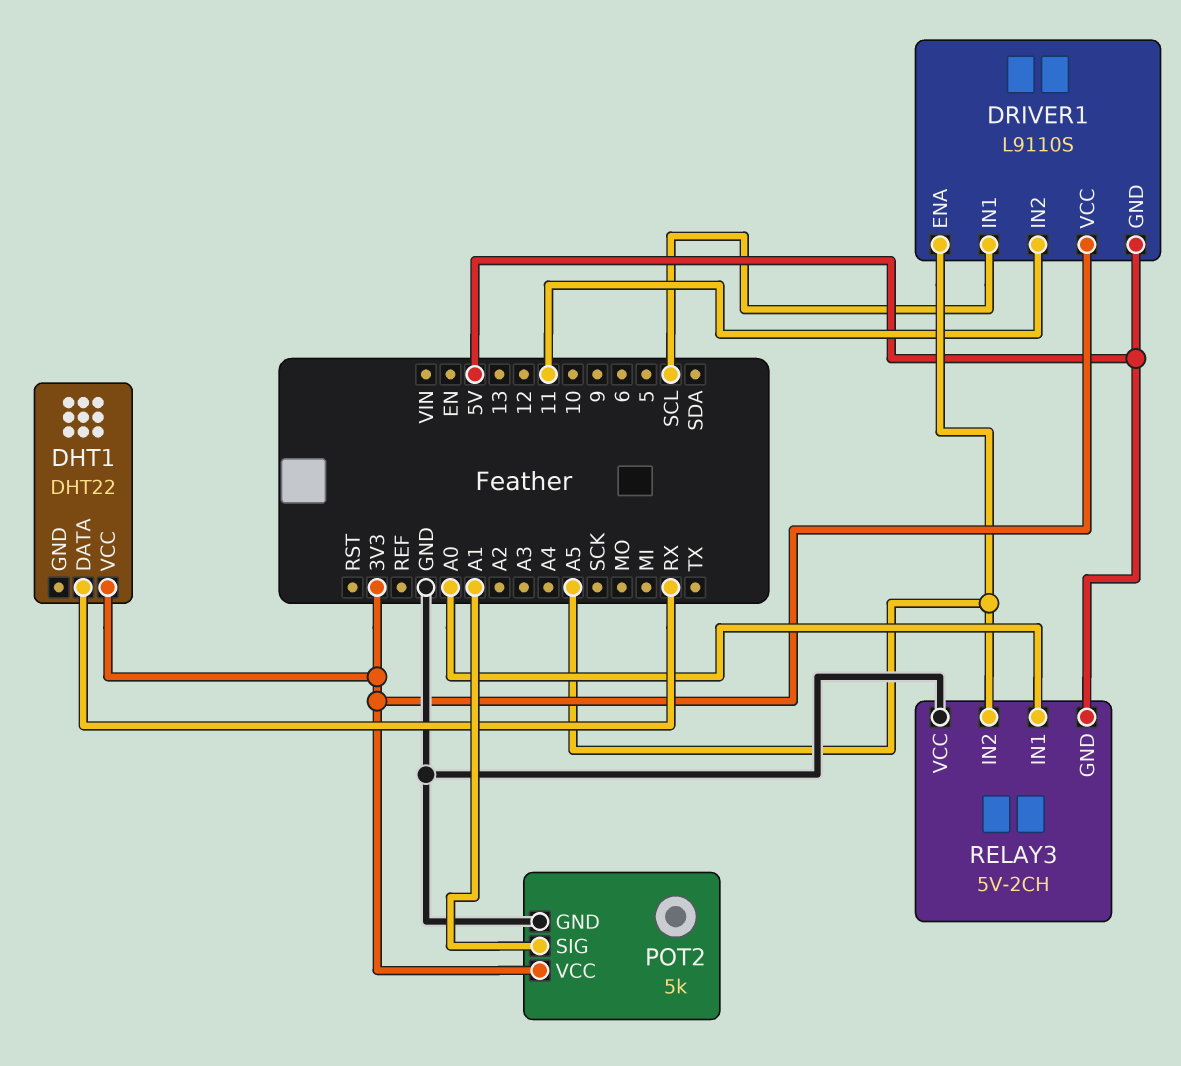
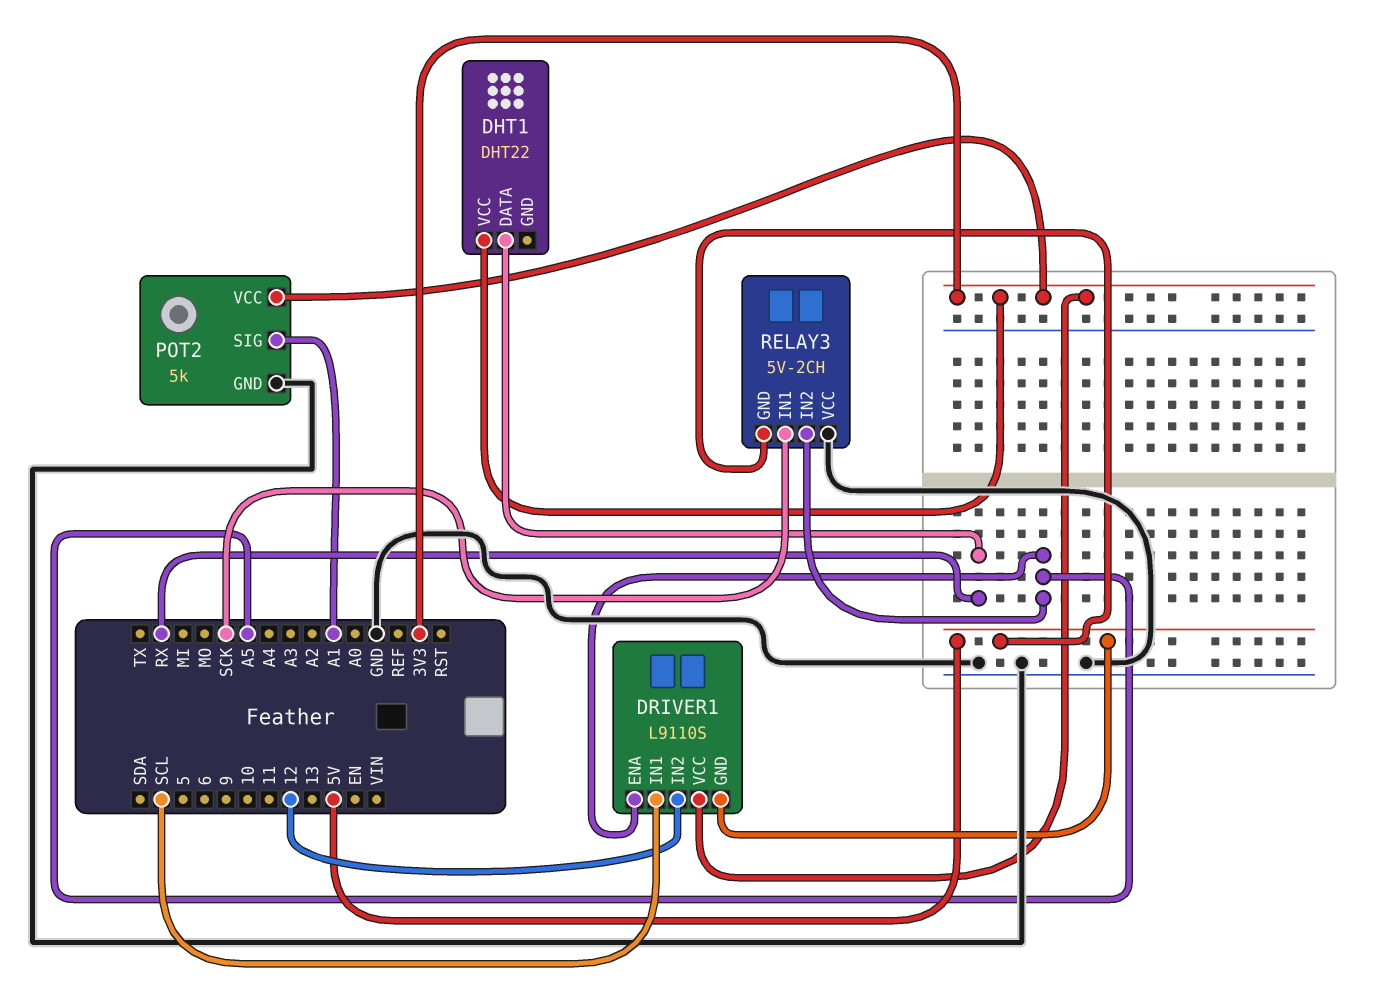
DRIVER1 pin IN2: 11 -> 12
RELAY3 pin IN1: A0 -> SCK

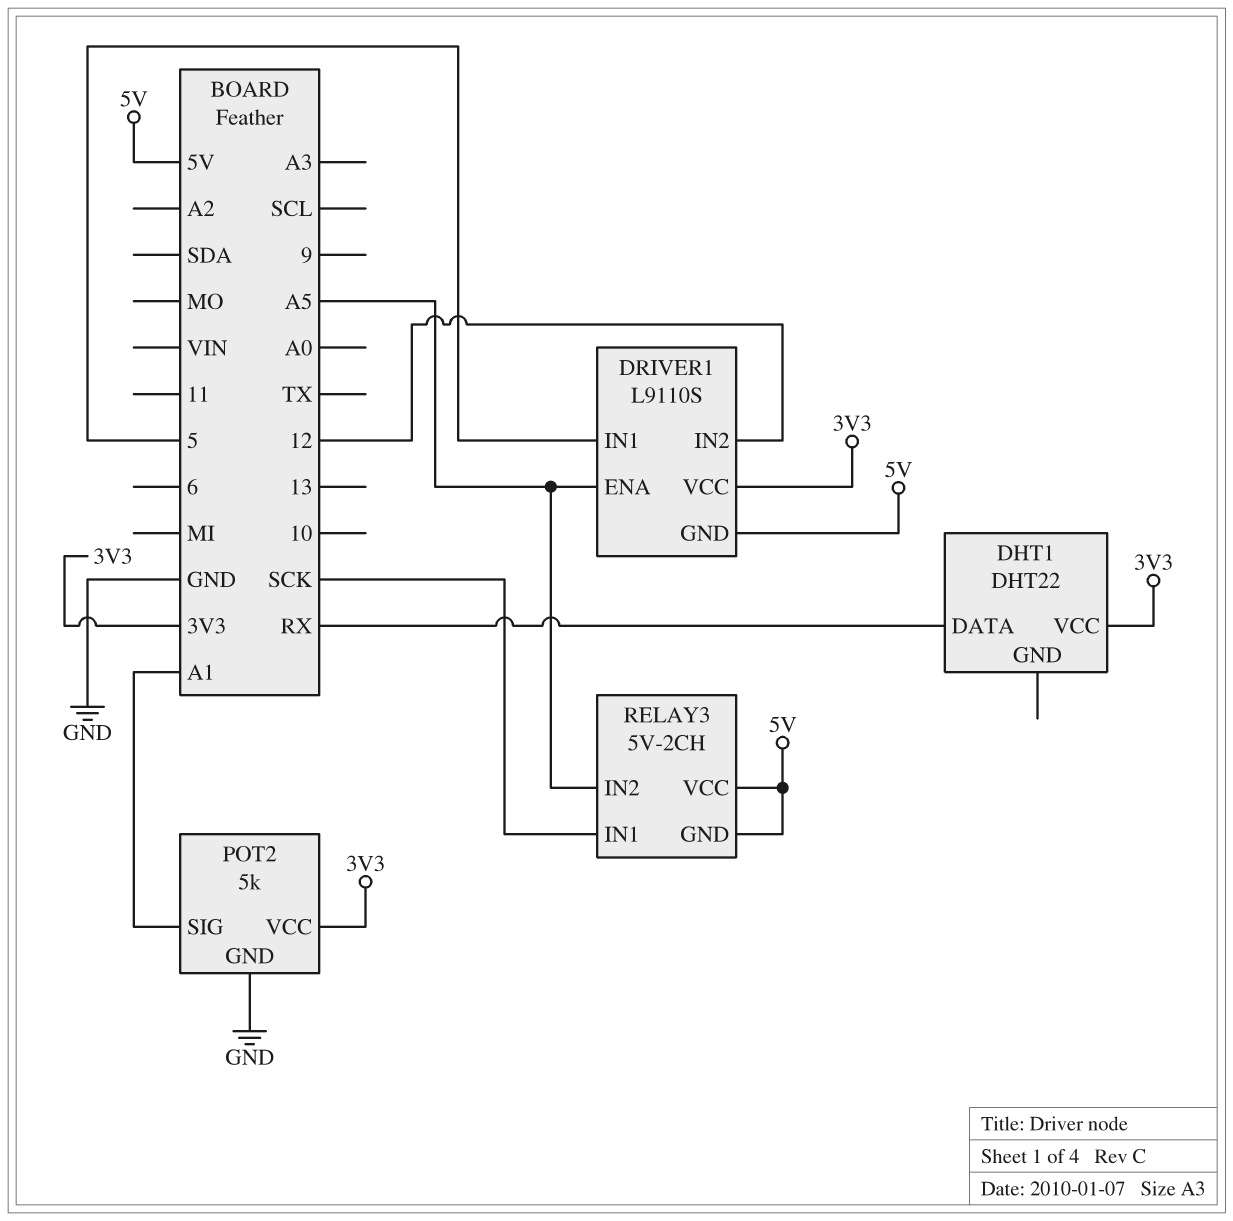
DRIVER1 pin IN1: SCL -> 5
RELAY3 pin VCC: GND -> 5V

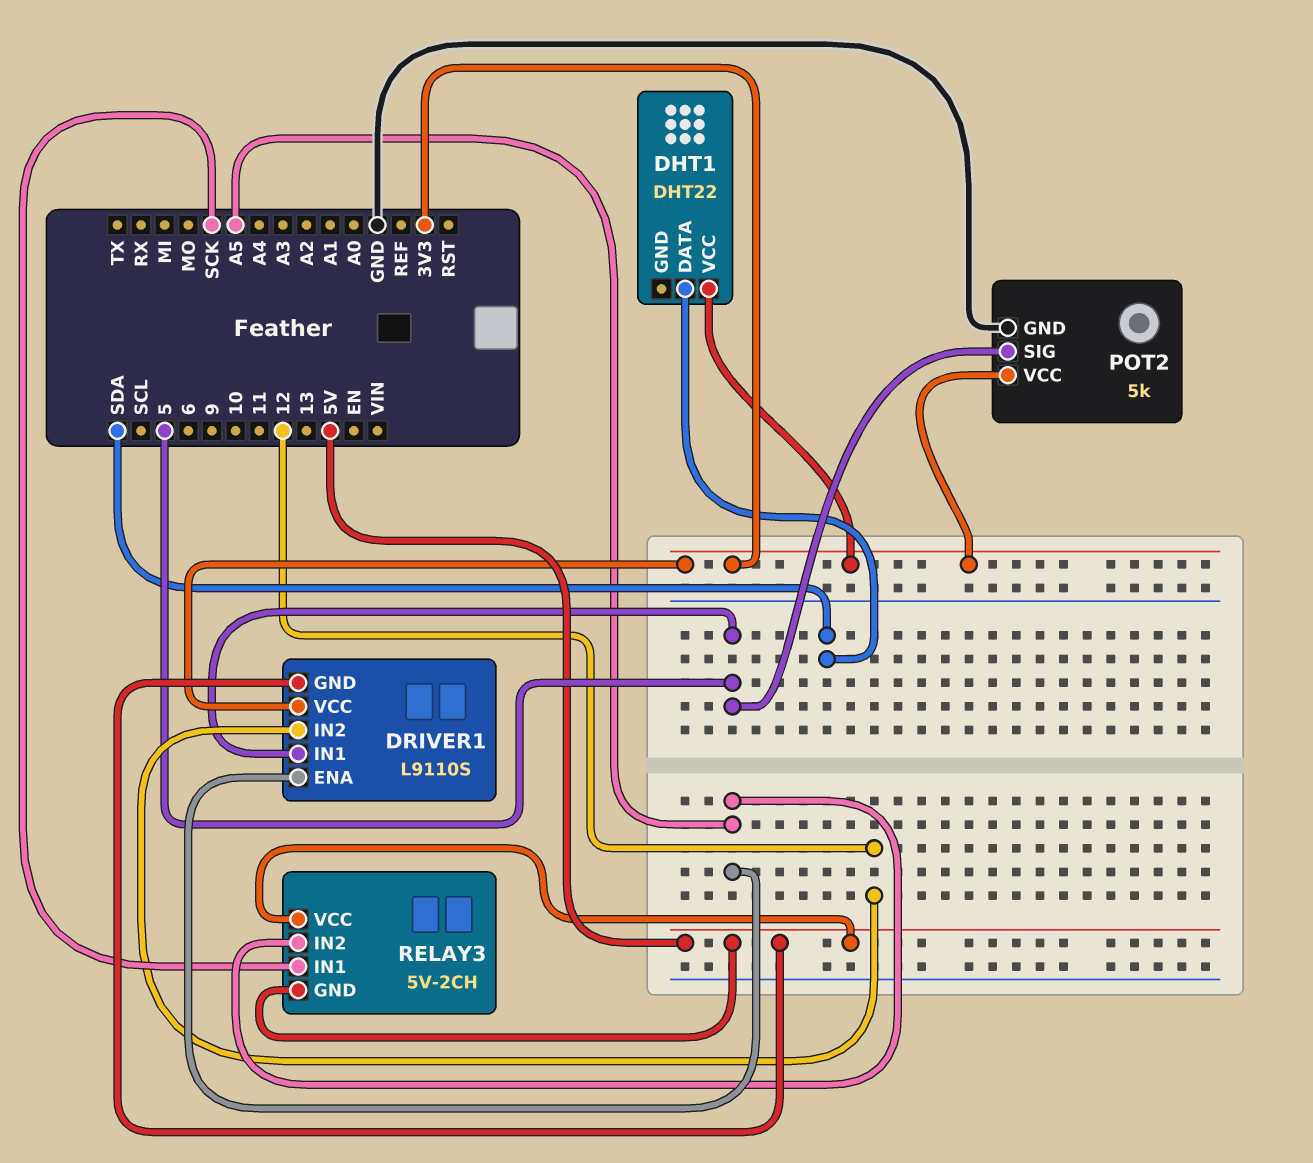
DHT1 pin DATA: RX -> SDA
POT2 pin SIG: A1 -> 5

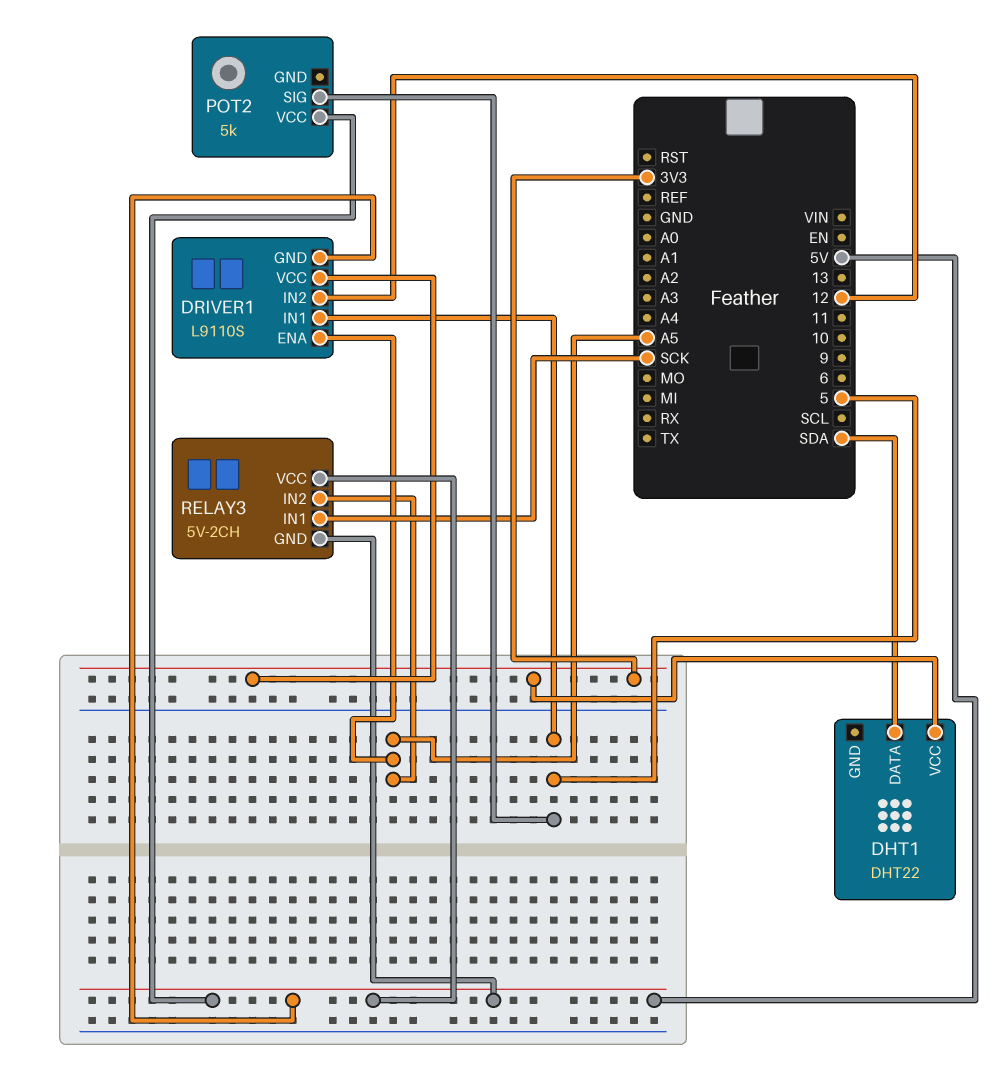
POT2 pin GND: GND -> none
POT2 pin VCC: 3V3 -> 5V

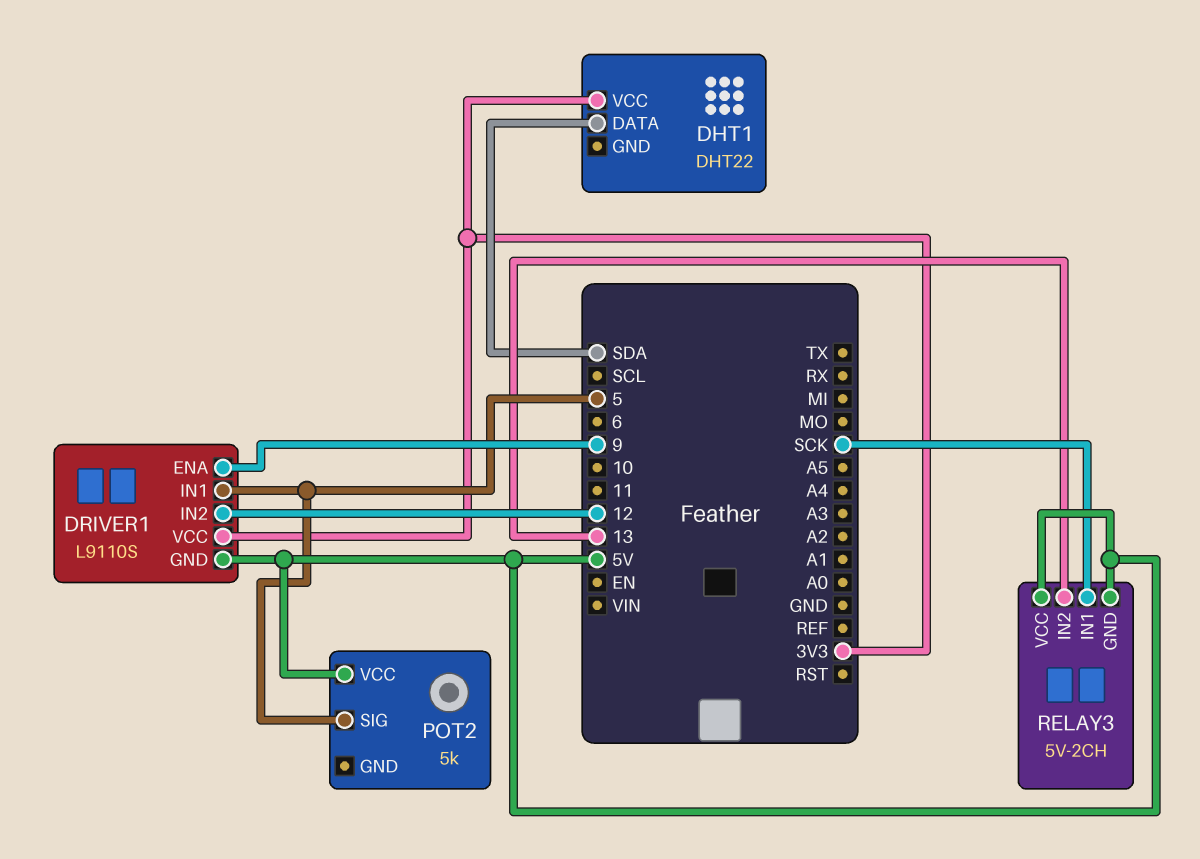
DRIVER1 pin ENA: A5 -> 9
RELAY3 pin IN2: A5 -> 13

